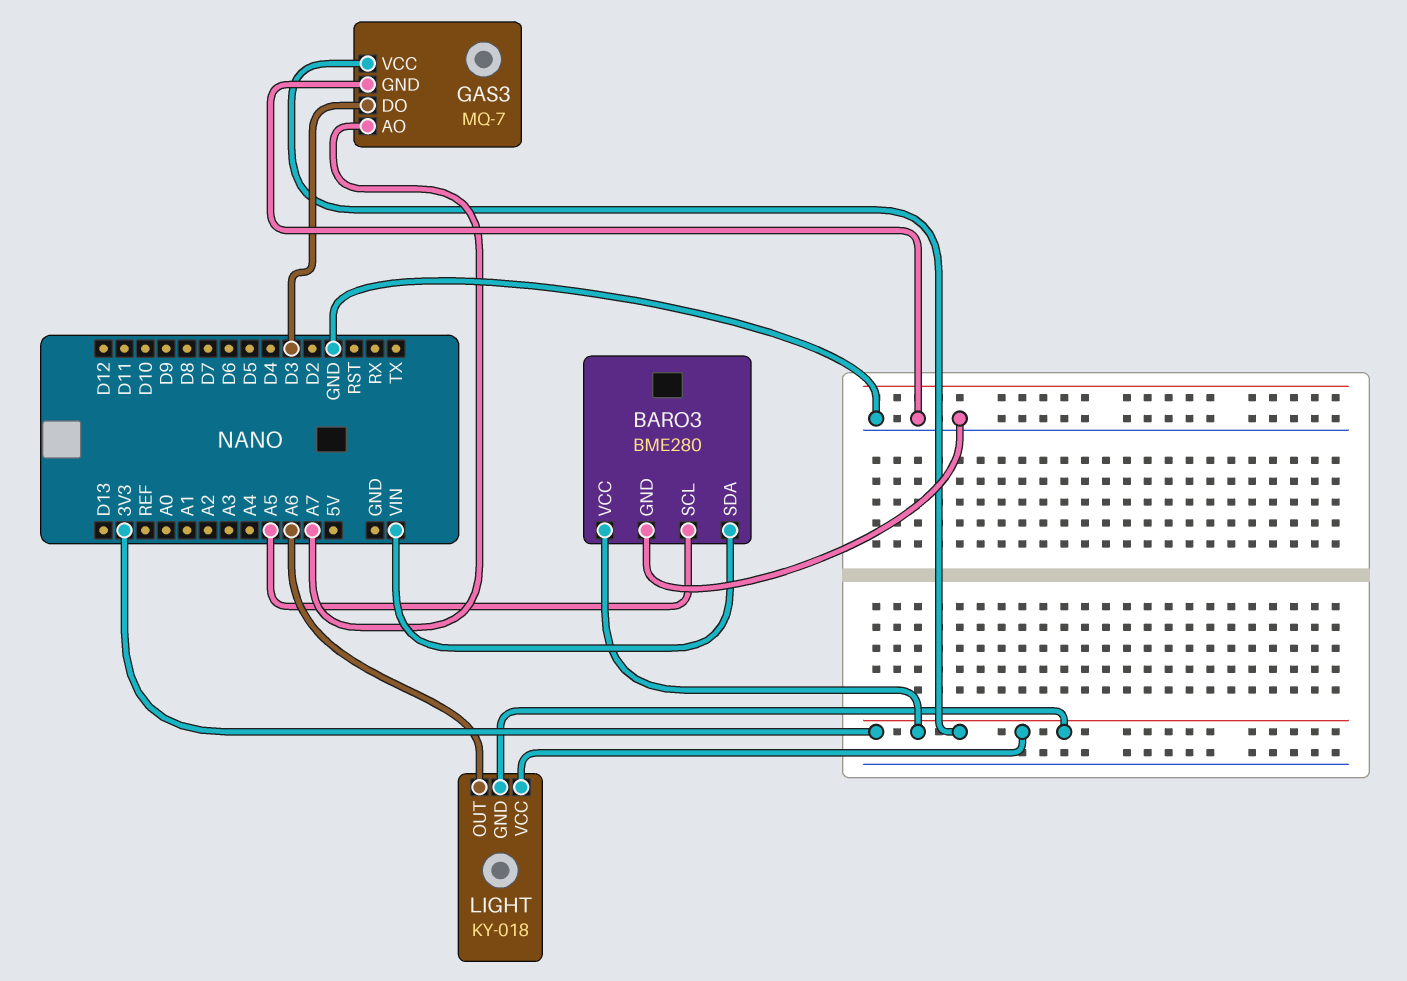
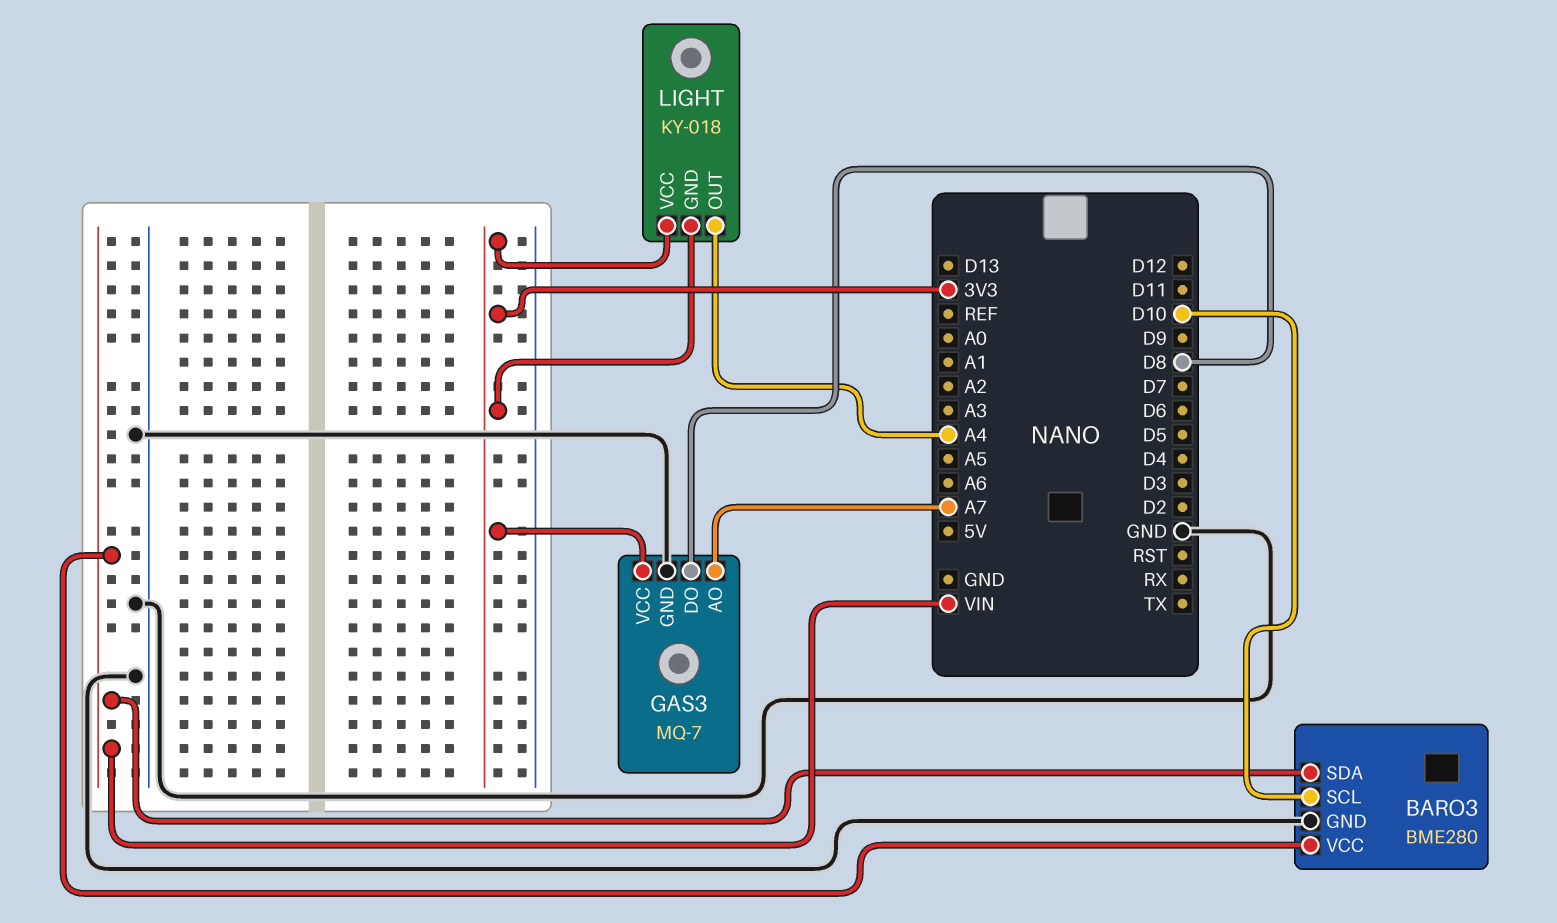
BARO3 pin SCL: A5 -> D10
BARO3 pin VCC: 3V3 -> VIN
GAS3 pin DO: D3 -> D8
LIGHT pin OUT: A6 -> A4

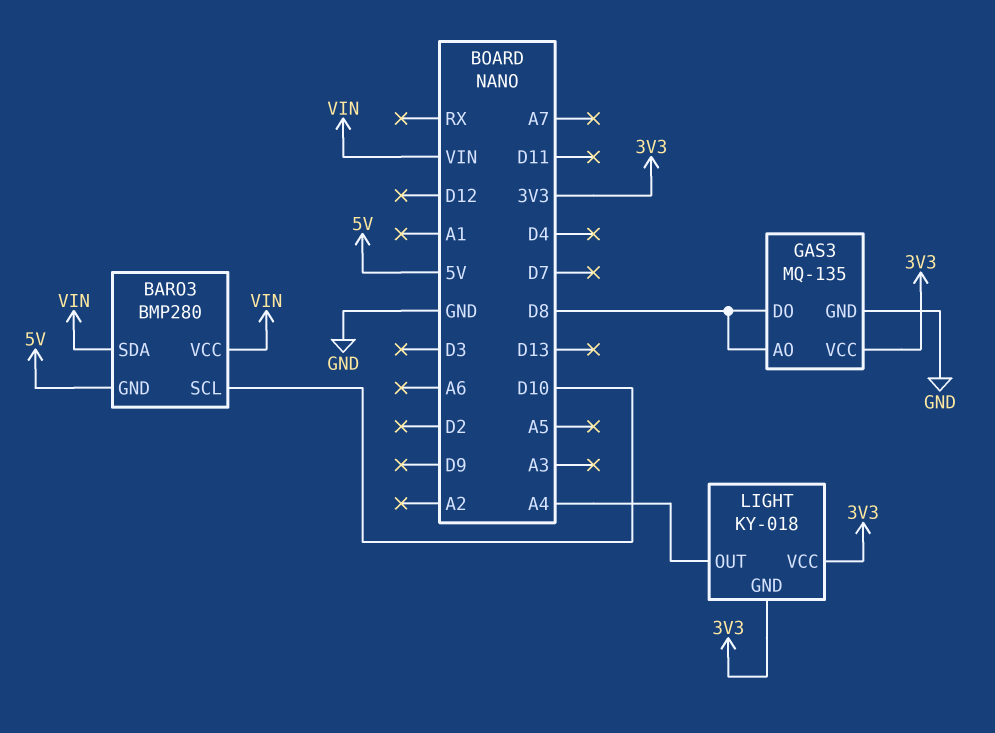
BARO3: BME280 -> BMP280
BARO3 pin GND: GND -> 5V
GAS3: MQ-7 -> MQ-135
GAS3 pin AO: A7 -> D8

